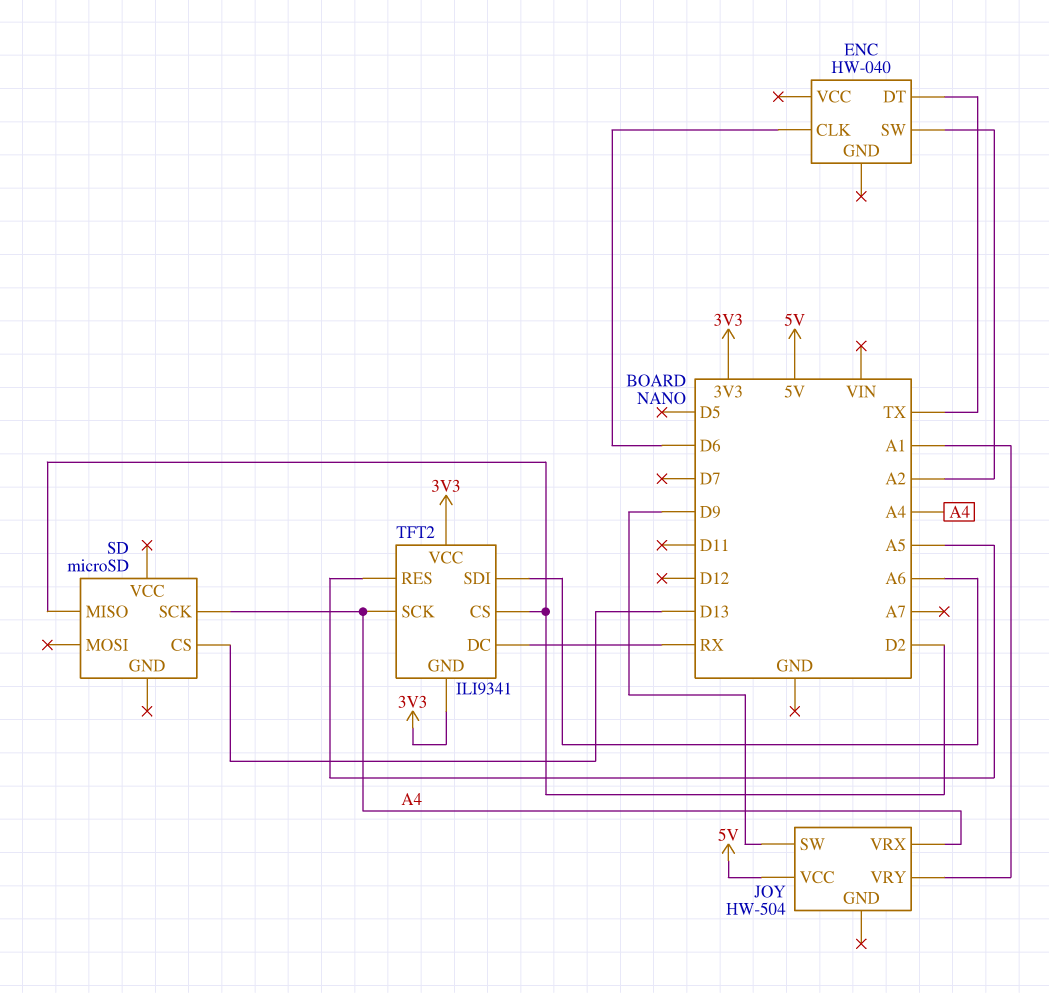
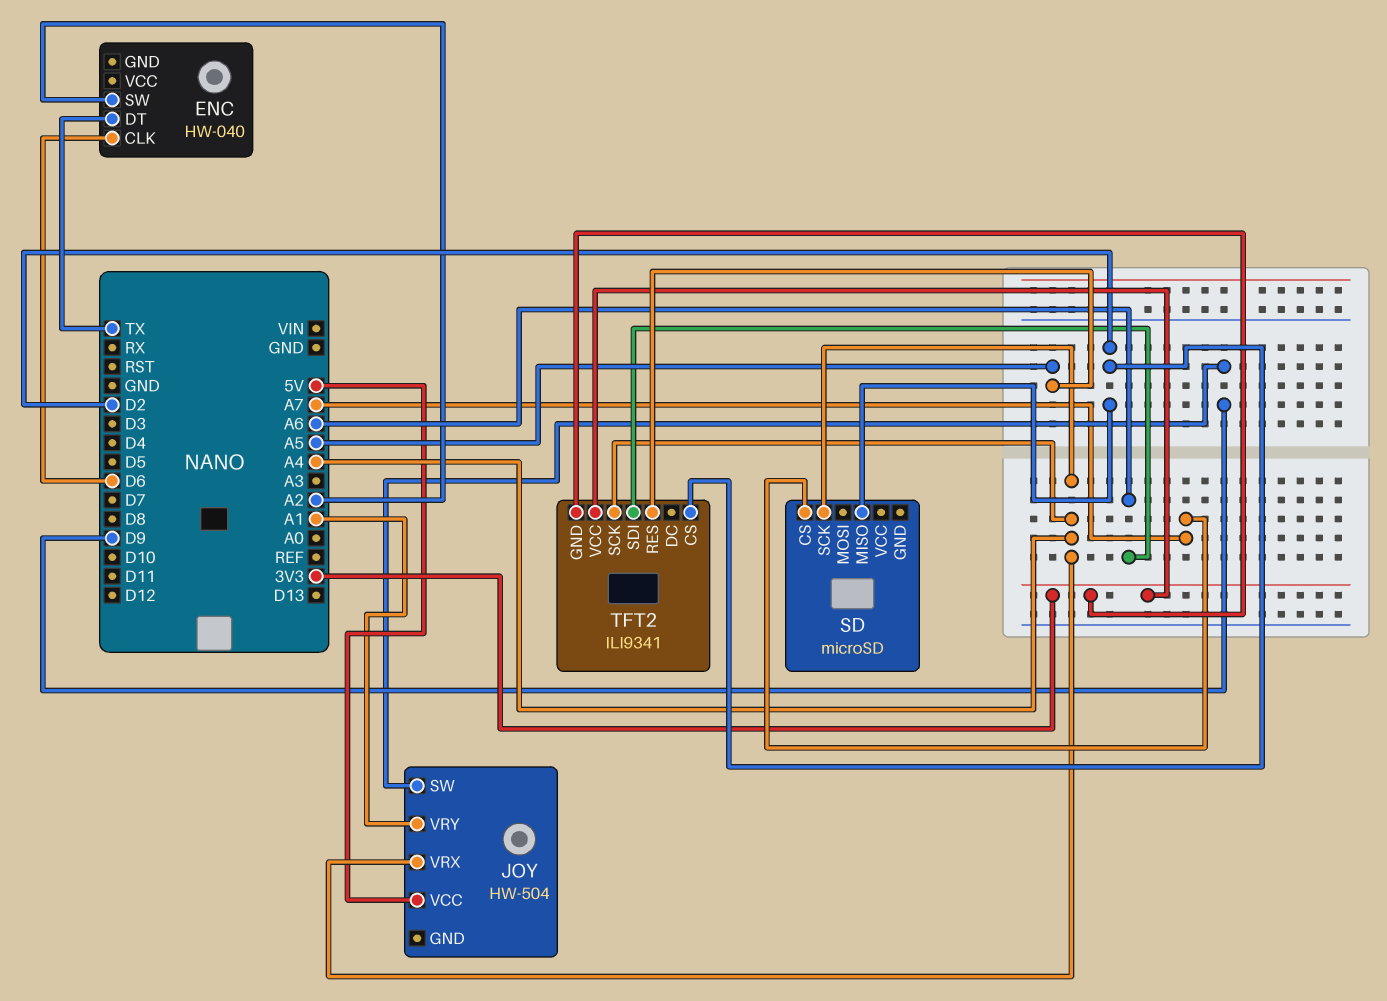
SD pin CS: D13 -> A7
TFT2 pin DC: RX -> none

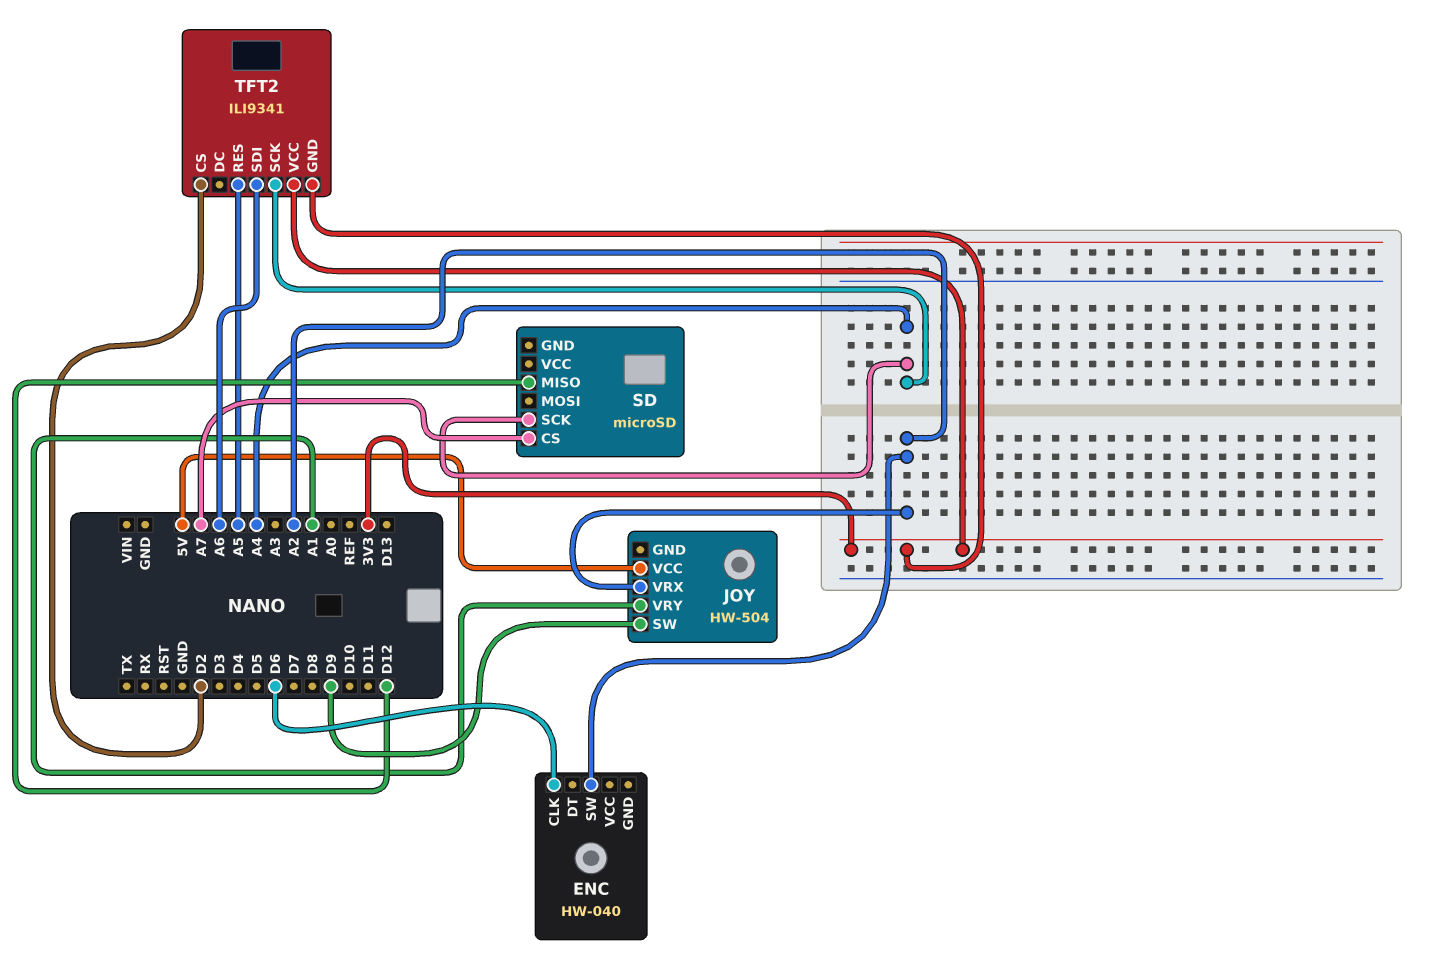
ENC pin DT: TX -> none
JOY pin VRX: A4 -> A2
SD pin MISO: D2 -> D12

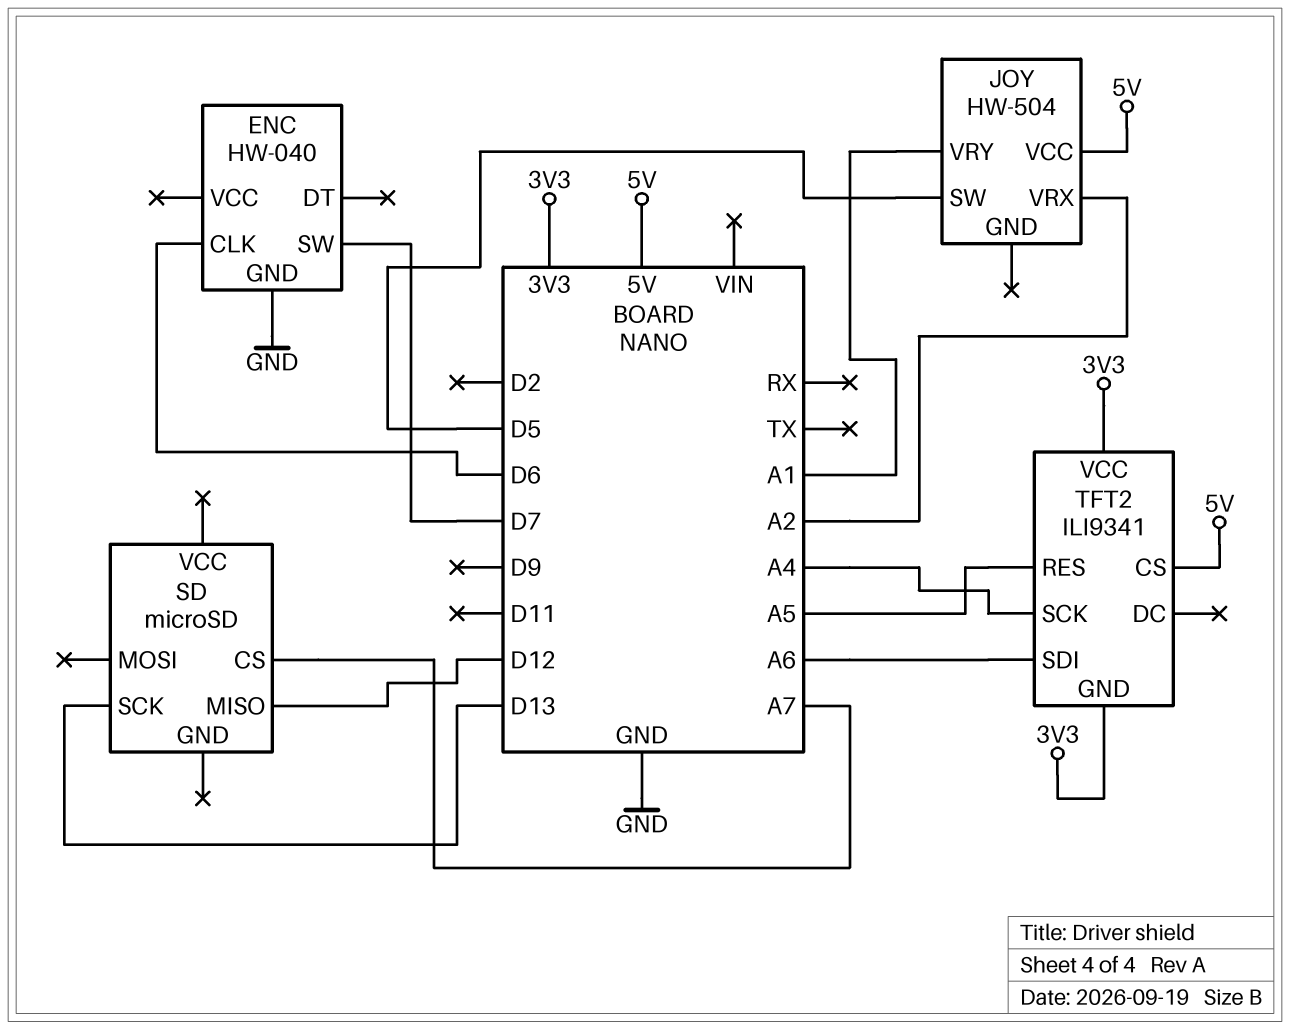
ENC pin GND: none -> GND
ENC pin SW: A2 -> D7
JOY pin SW: D9 -> D5
SD pin SCK: A4 -> D13
TFT2 pin CS: D2 -> 5V

